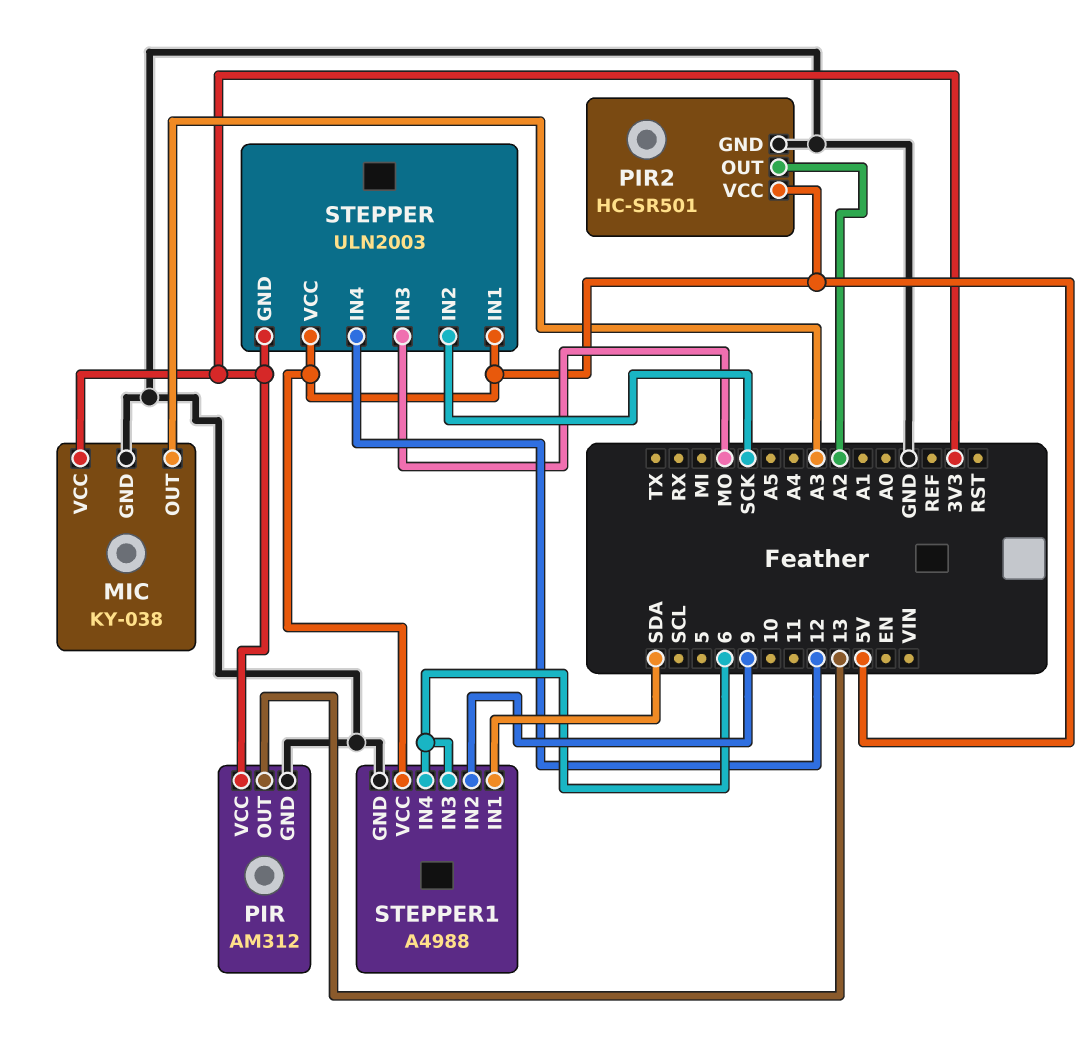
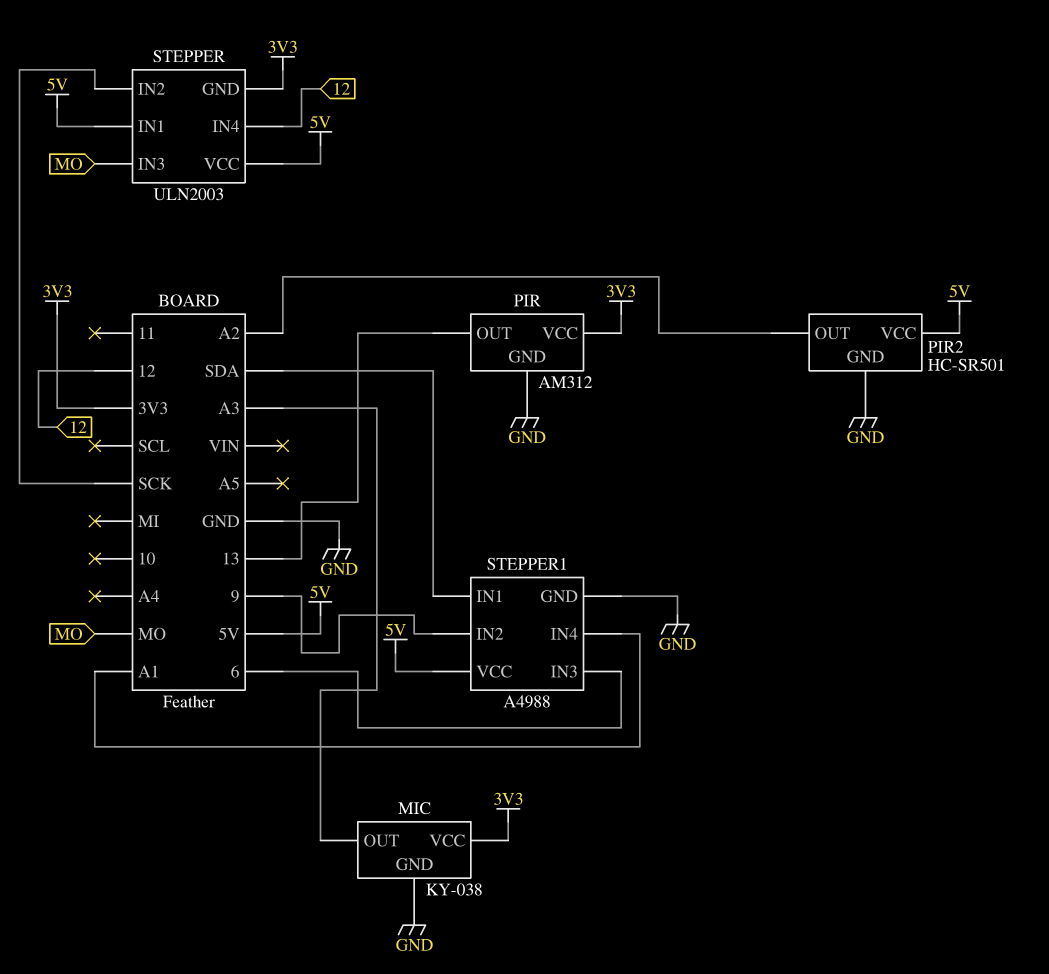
STEPPER1 pin IN4: 6 -> A1

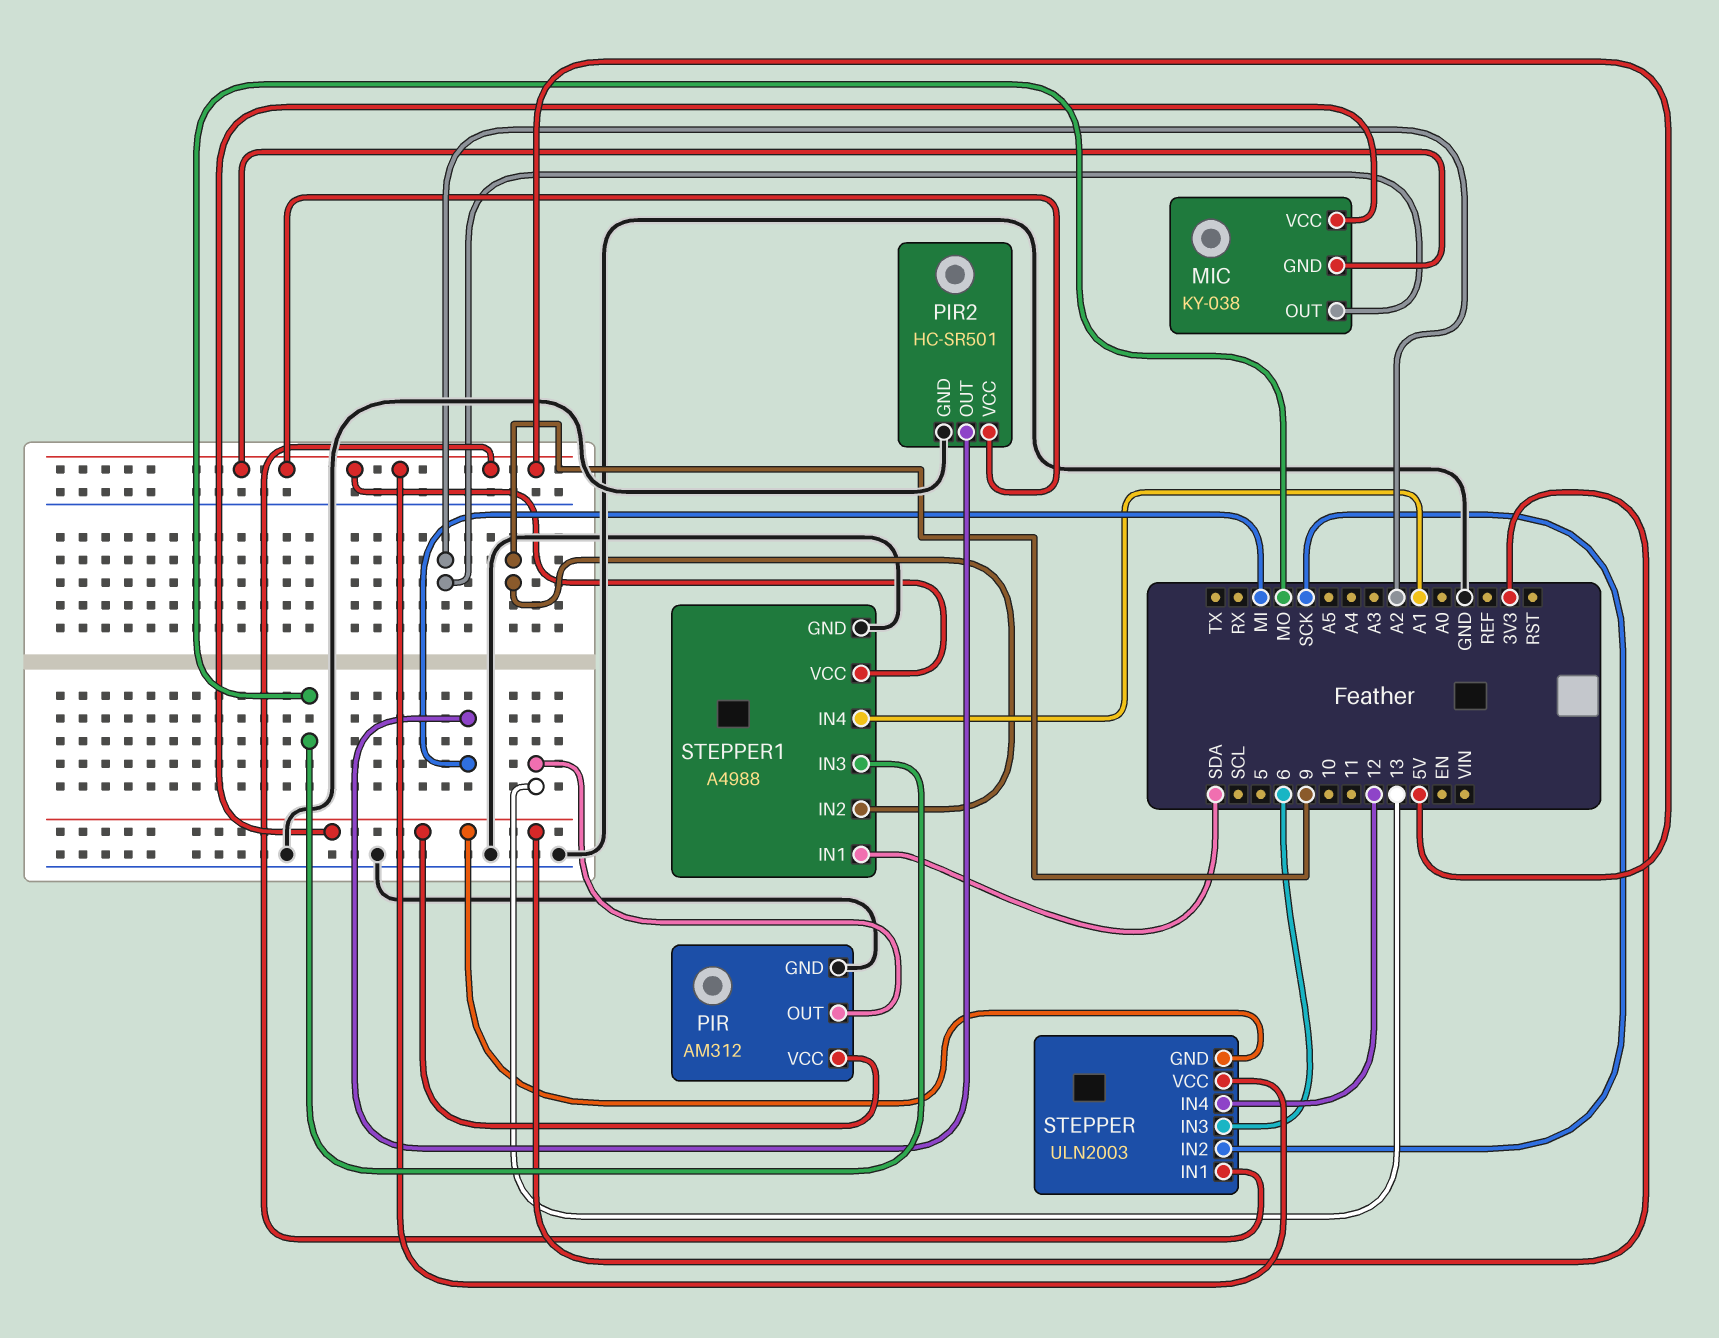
MIC pin GND: GND -> 5V
MIC pin OUT: A3 -> A2
PIR2 pin OUT: A2 -> MI
STEPPER pin IN3: MO -> 6
STEPPER1 pin IN3: 6 -> MO

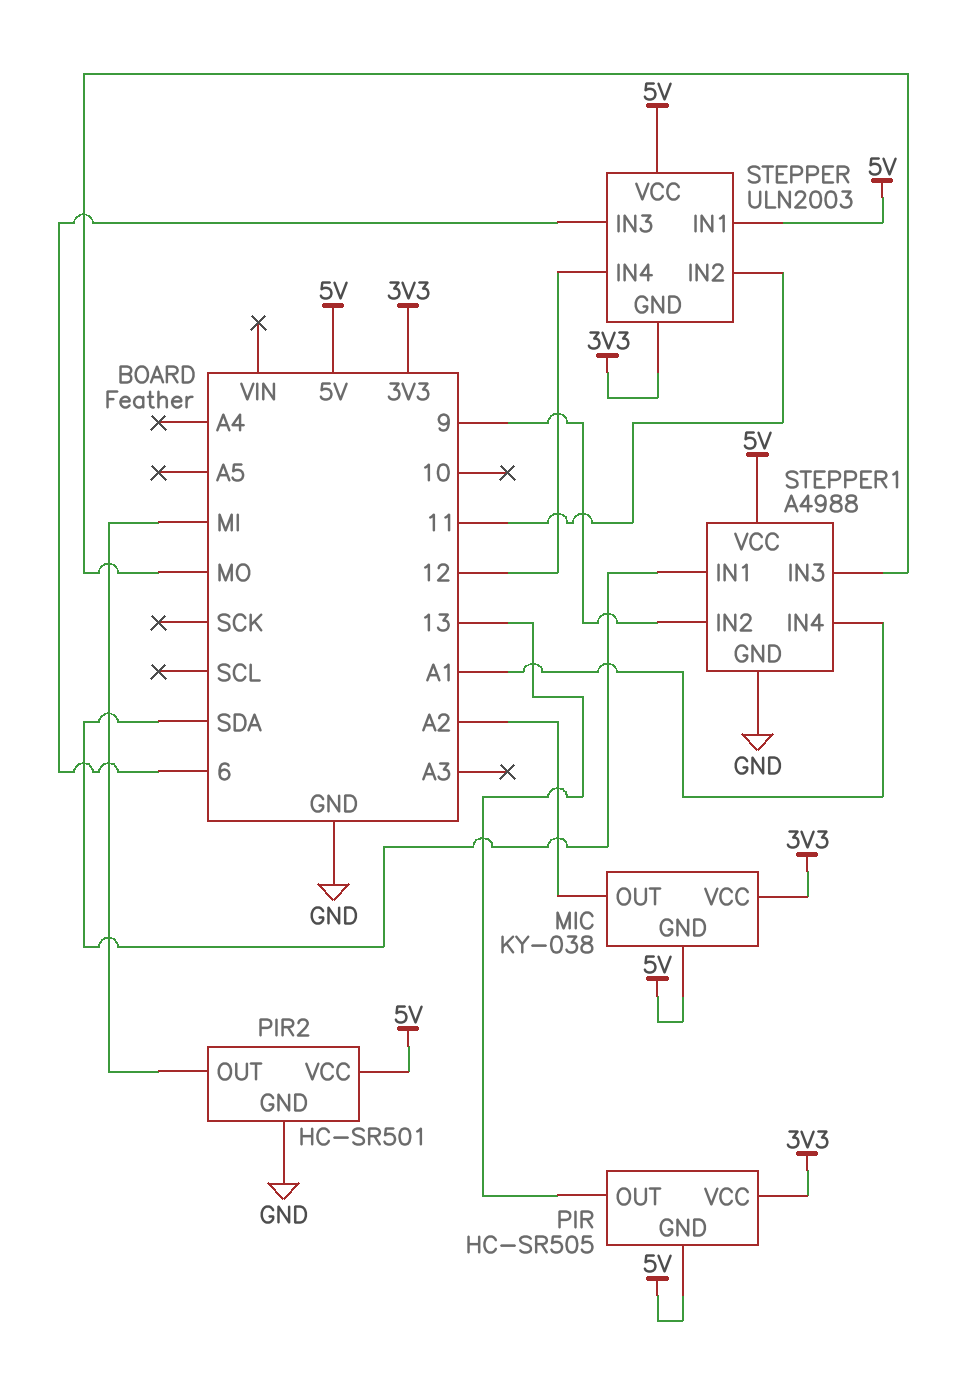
PIR: AM312 -> HC-SR505
PIR pin GND: GND -> 5V
STEPPER pin IN2: SCK -> 11

